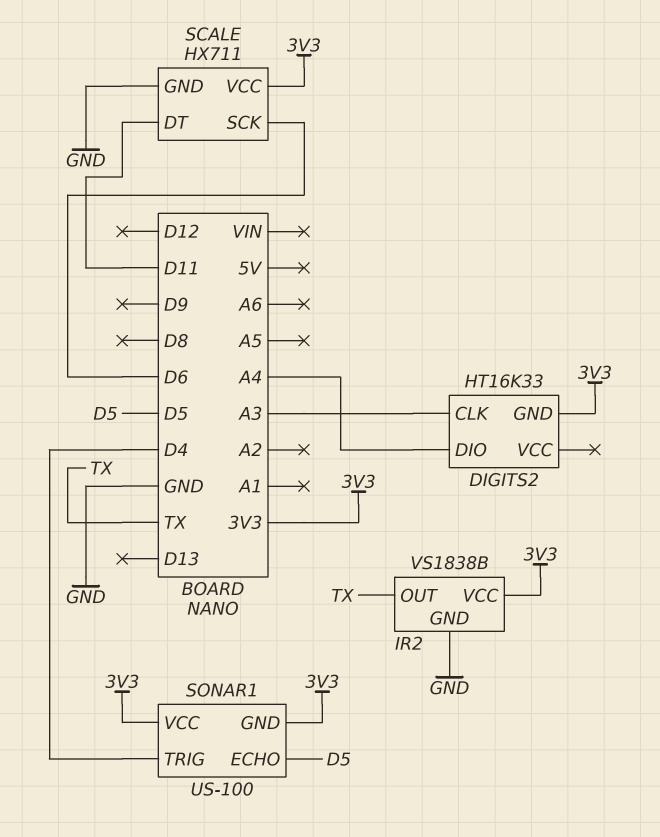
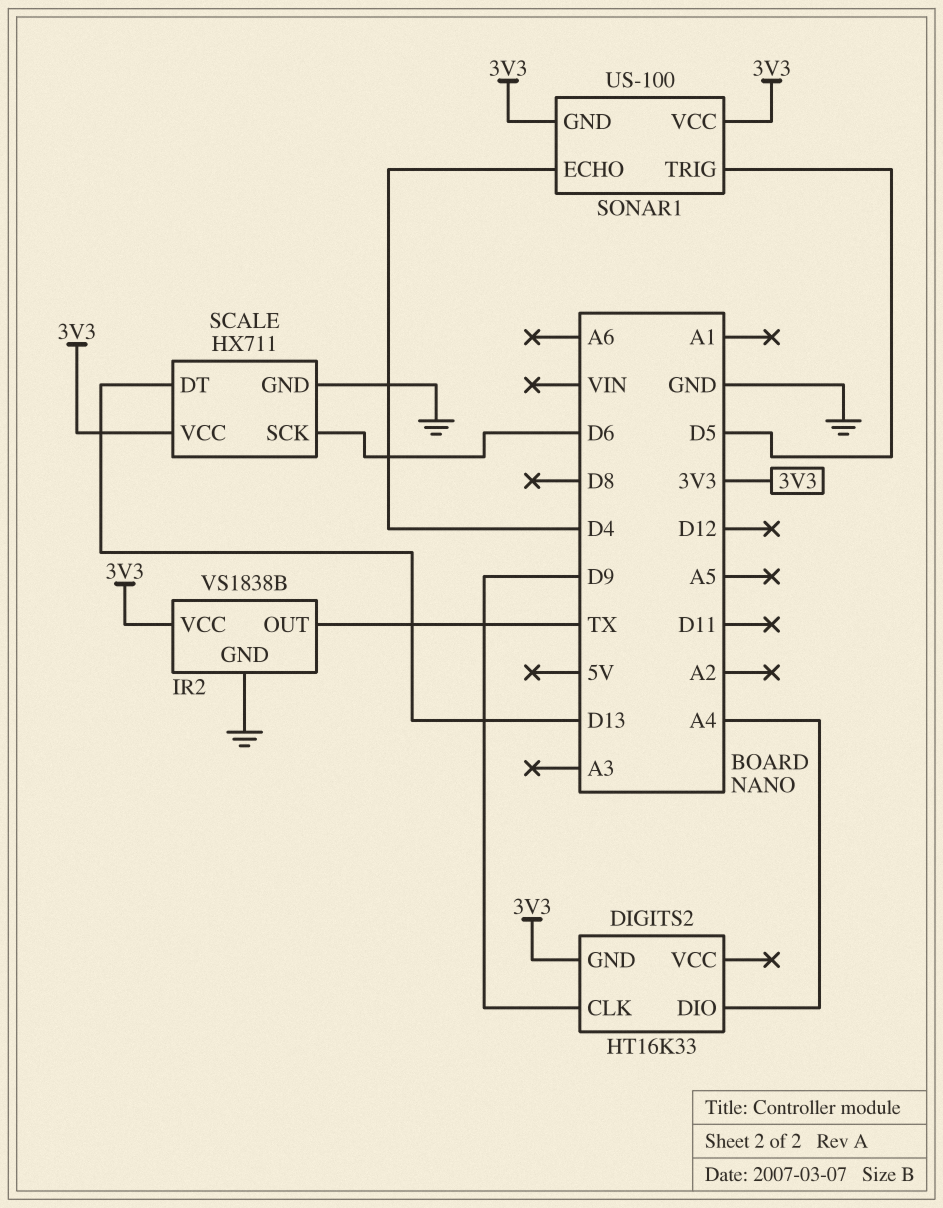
DIGITS2 pin CLK: A3 -> D9
SCALE pin DT: D11 -> D13
SONAR1 pin ECHO: D5 -> D4
SONAR1 pin TRIG: D4 -> D5

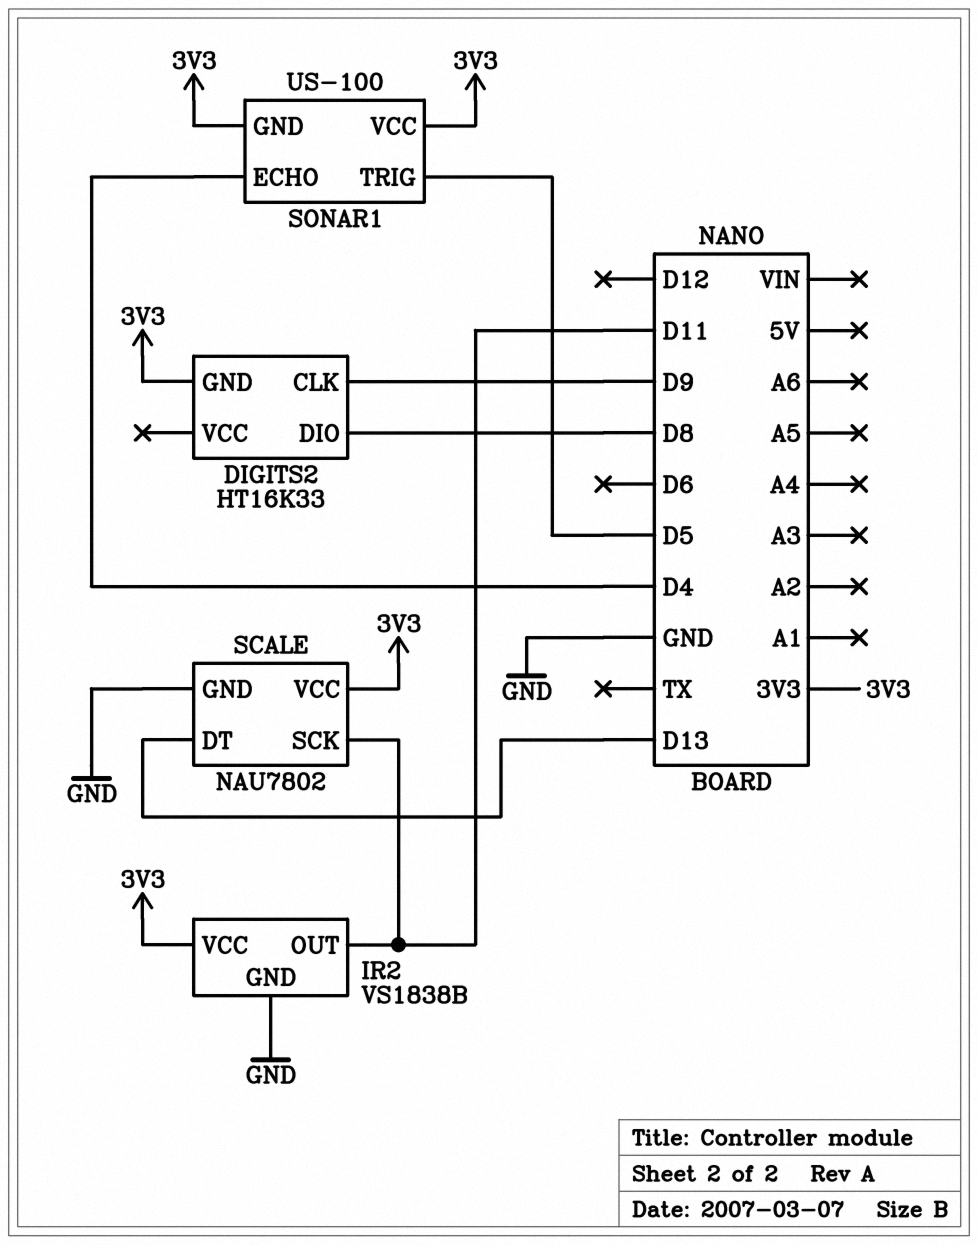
DIGITS2 pin DIO: A4 -> D8
IR2 pin OUT: TX -> D11
SCALE: HX711 -> NAU7802
SCALE pin SCK: D6 -> D11

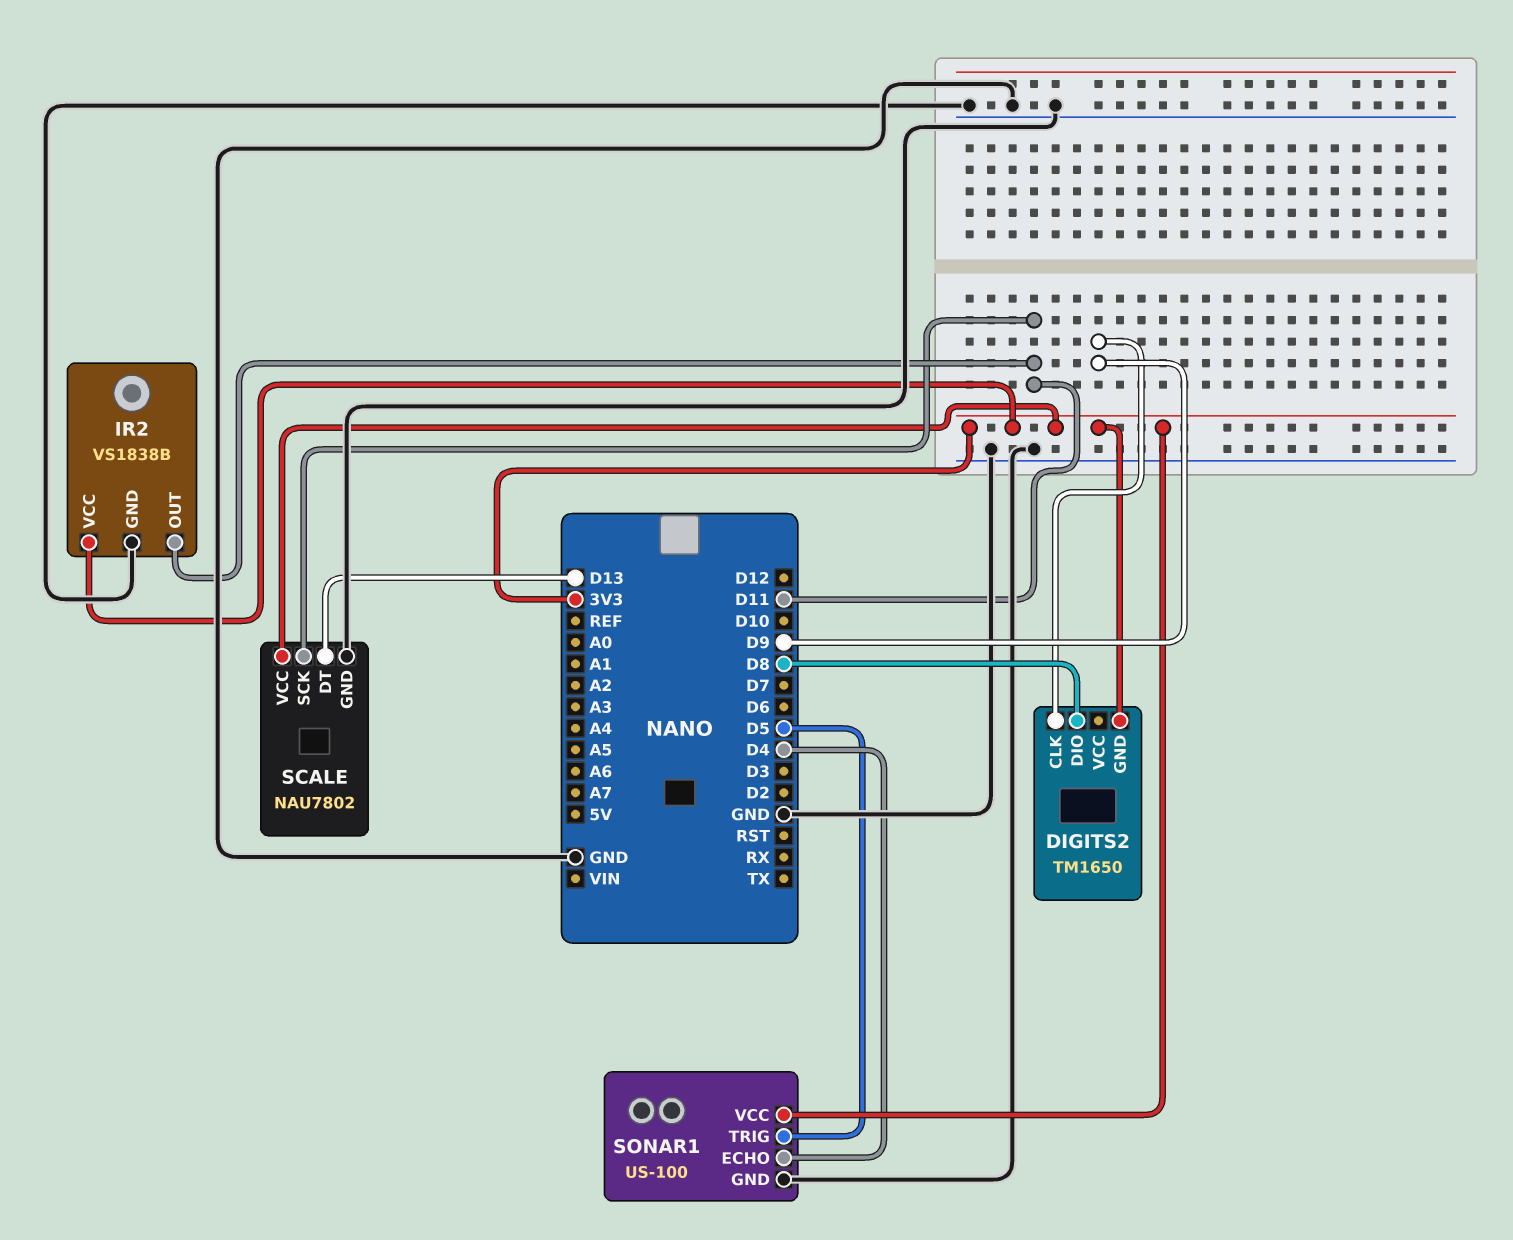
DIGITS2: HT16K33 -> TM1650
SONAR1 pin GND: 3V3 -> GND

